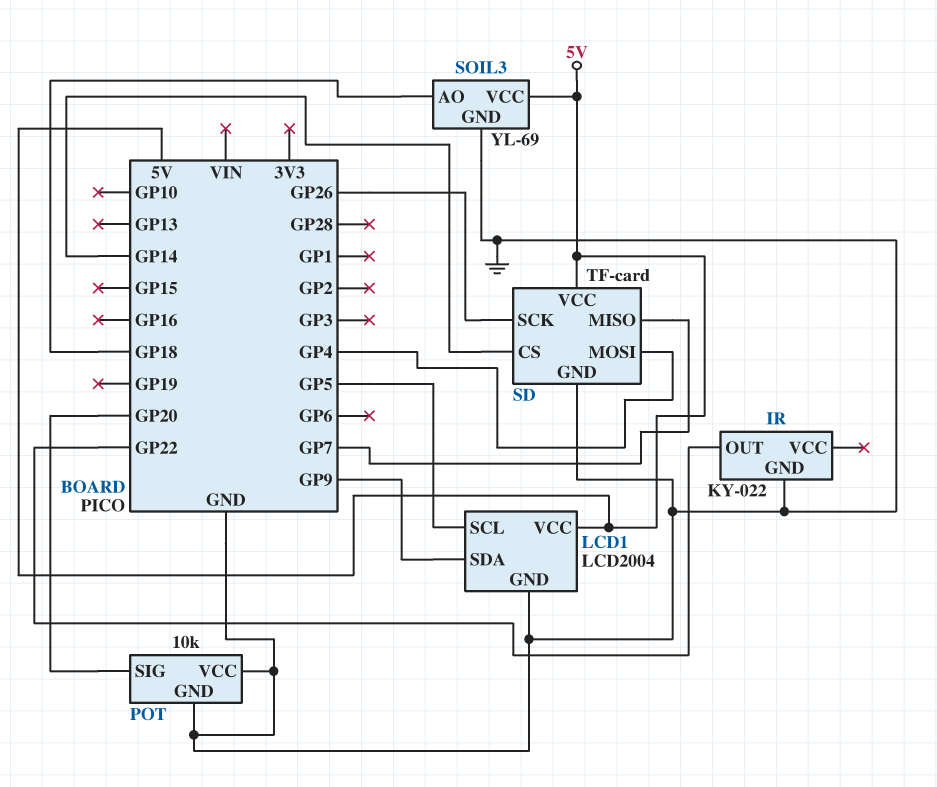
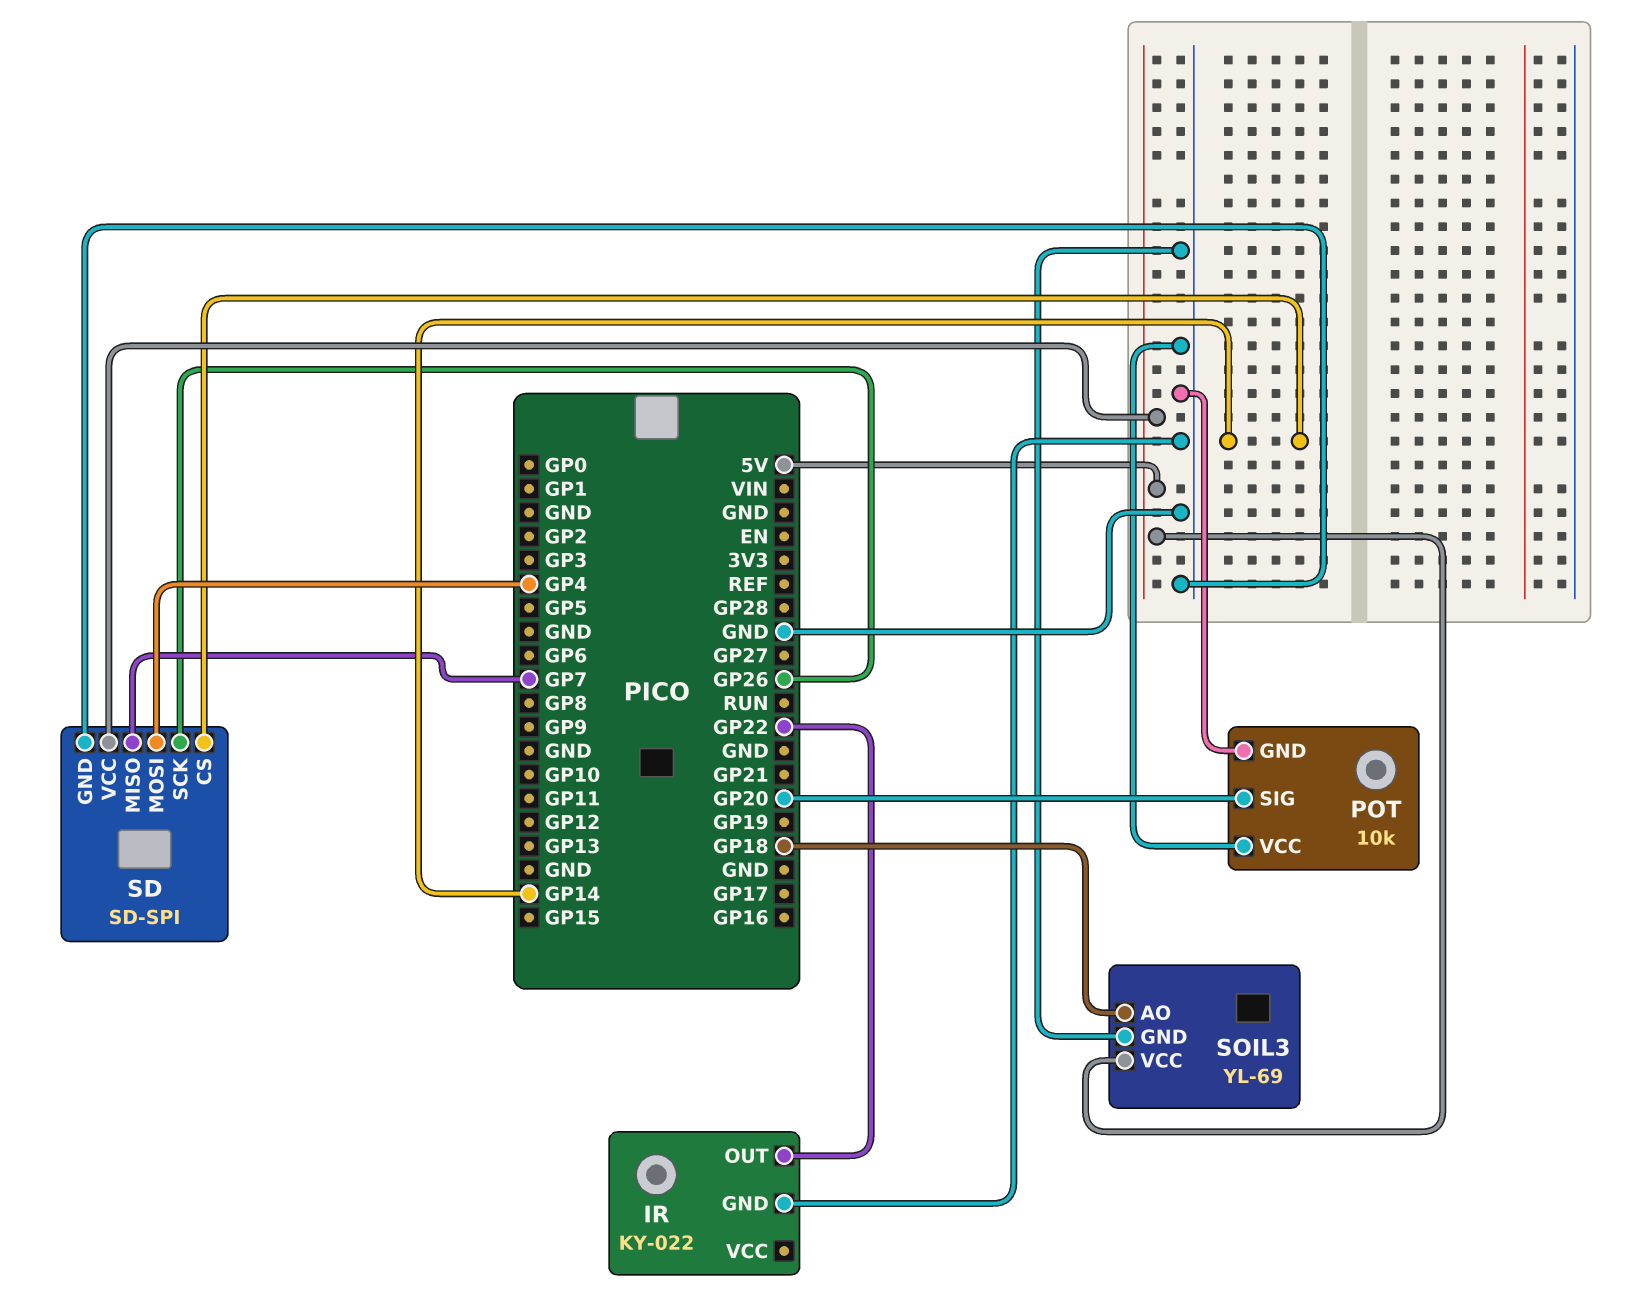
LCD1: LCD2004 -> none
LCD1 pin GND: GND -> none
LCD1 pin SCL: GP5 -> none
LCD1 pin SDA: GP9 -> none
LCD1 pin VCC: 5V -> none
SD: TF-card -> SD-SPI

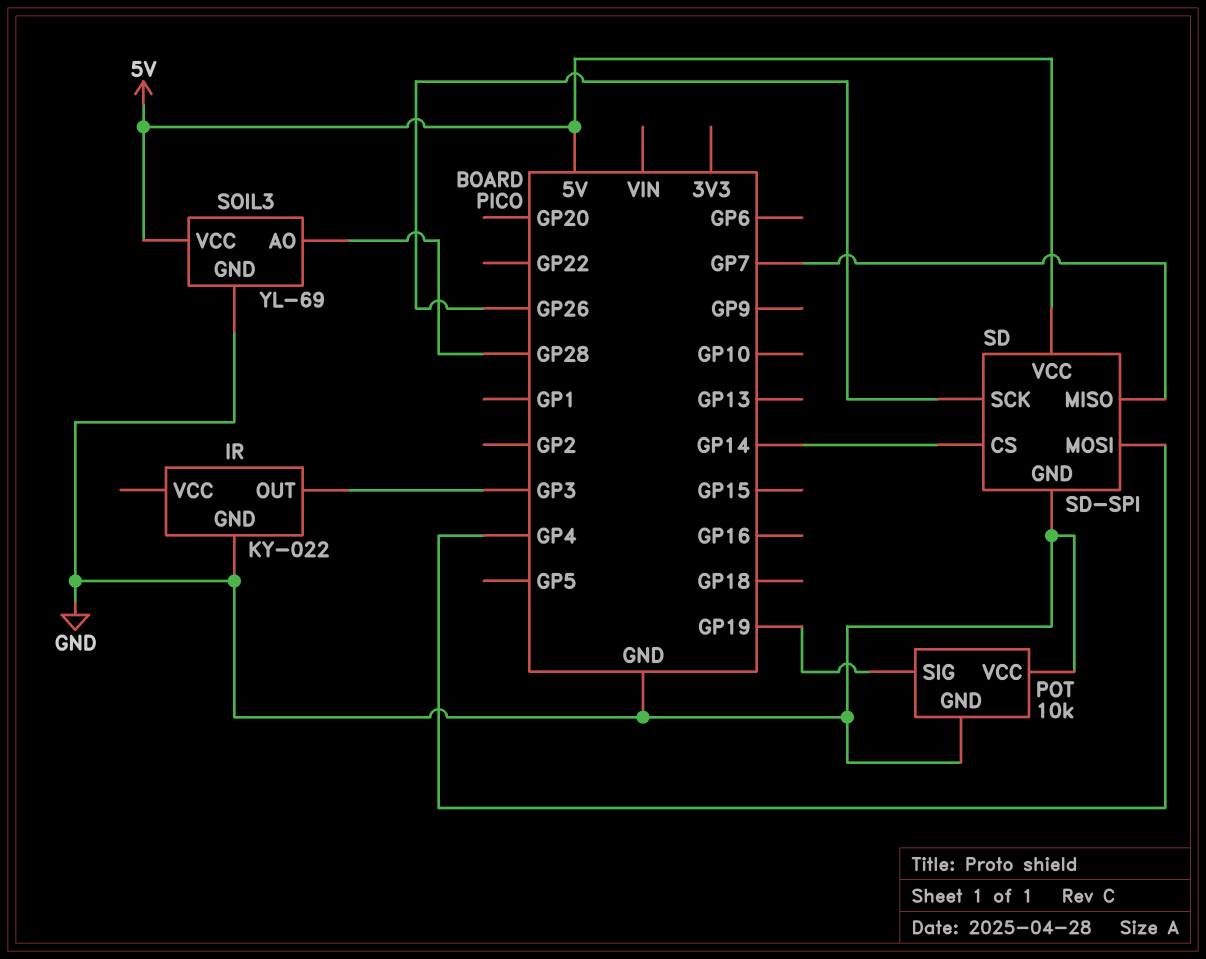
IR pin OUT: GP22 -> GP3
POT pin SIG: GP20 -> GP19
SOIL3 pin AO: GP18 -> GP28

